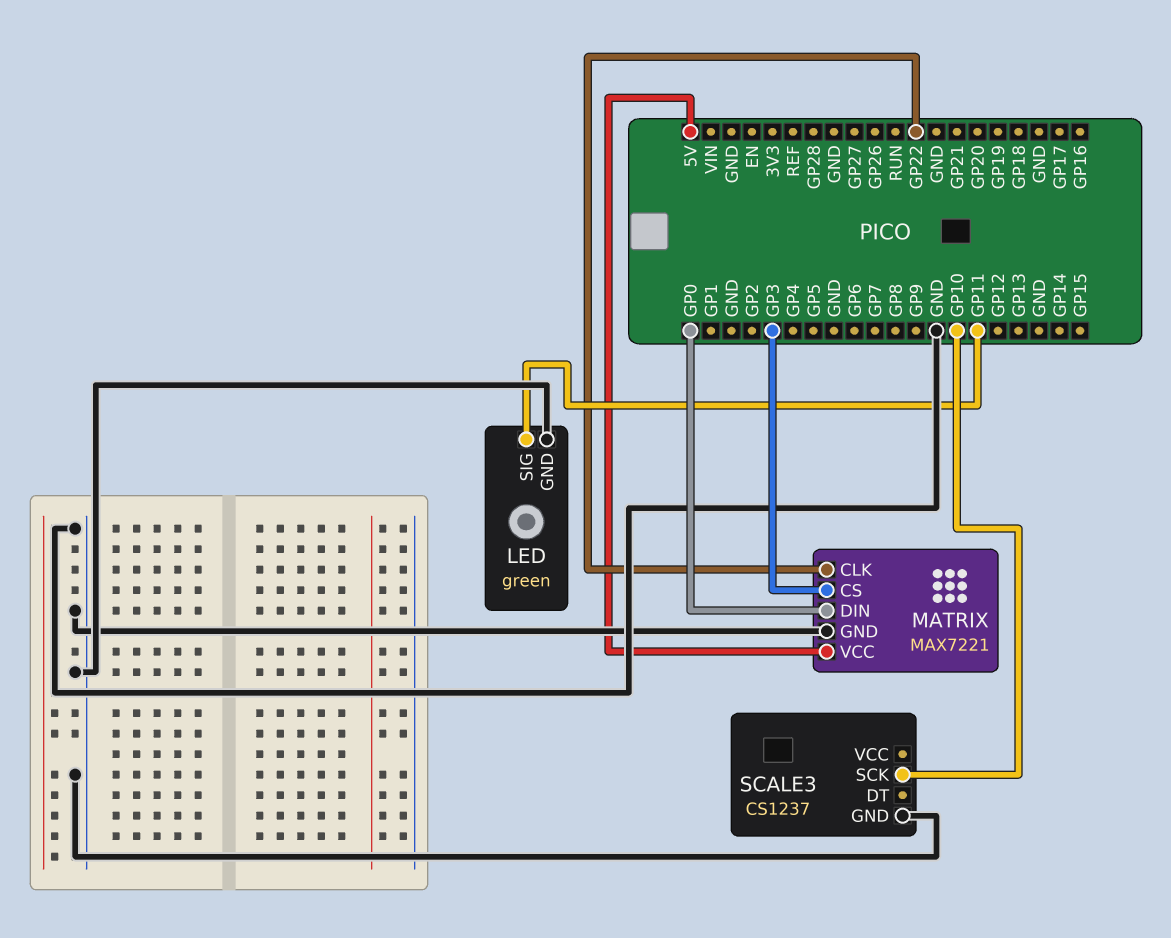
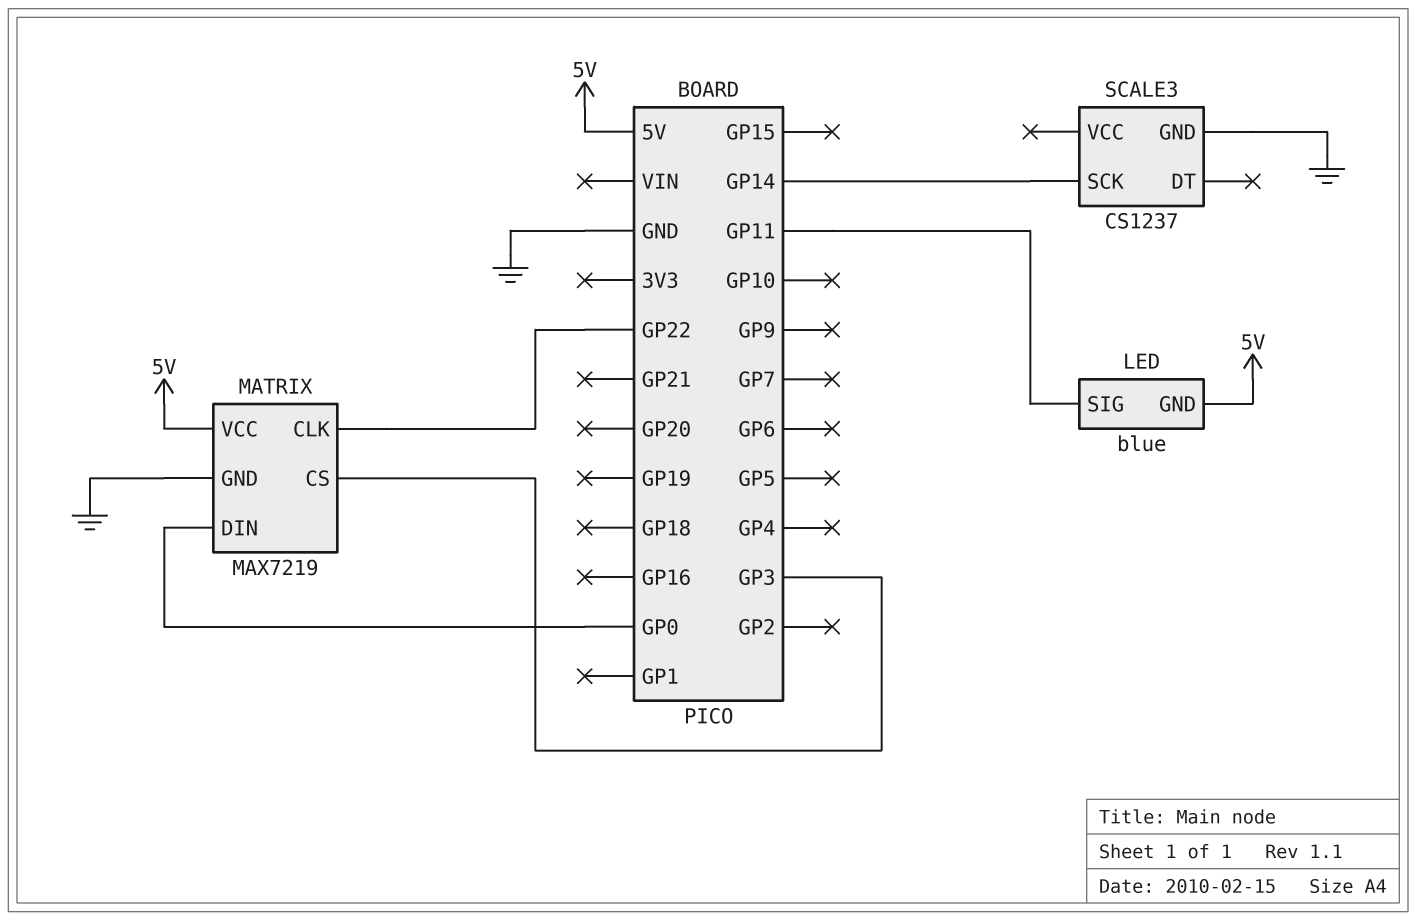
LED: green -> blue
LED pin GND: GND -> 5V
MATRIX: MAX7221 -> MAX7219
SCALE3 pin SCK: GP10 -> GP14

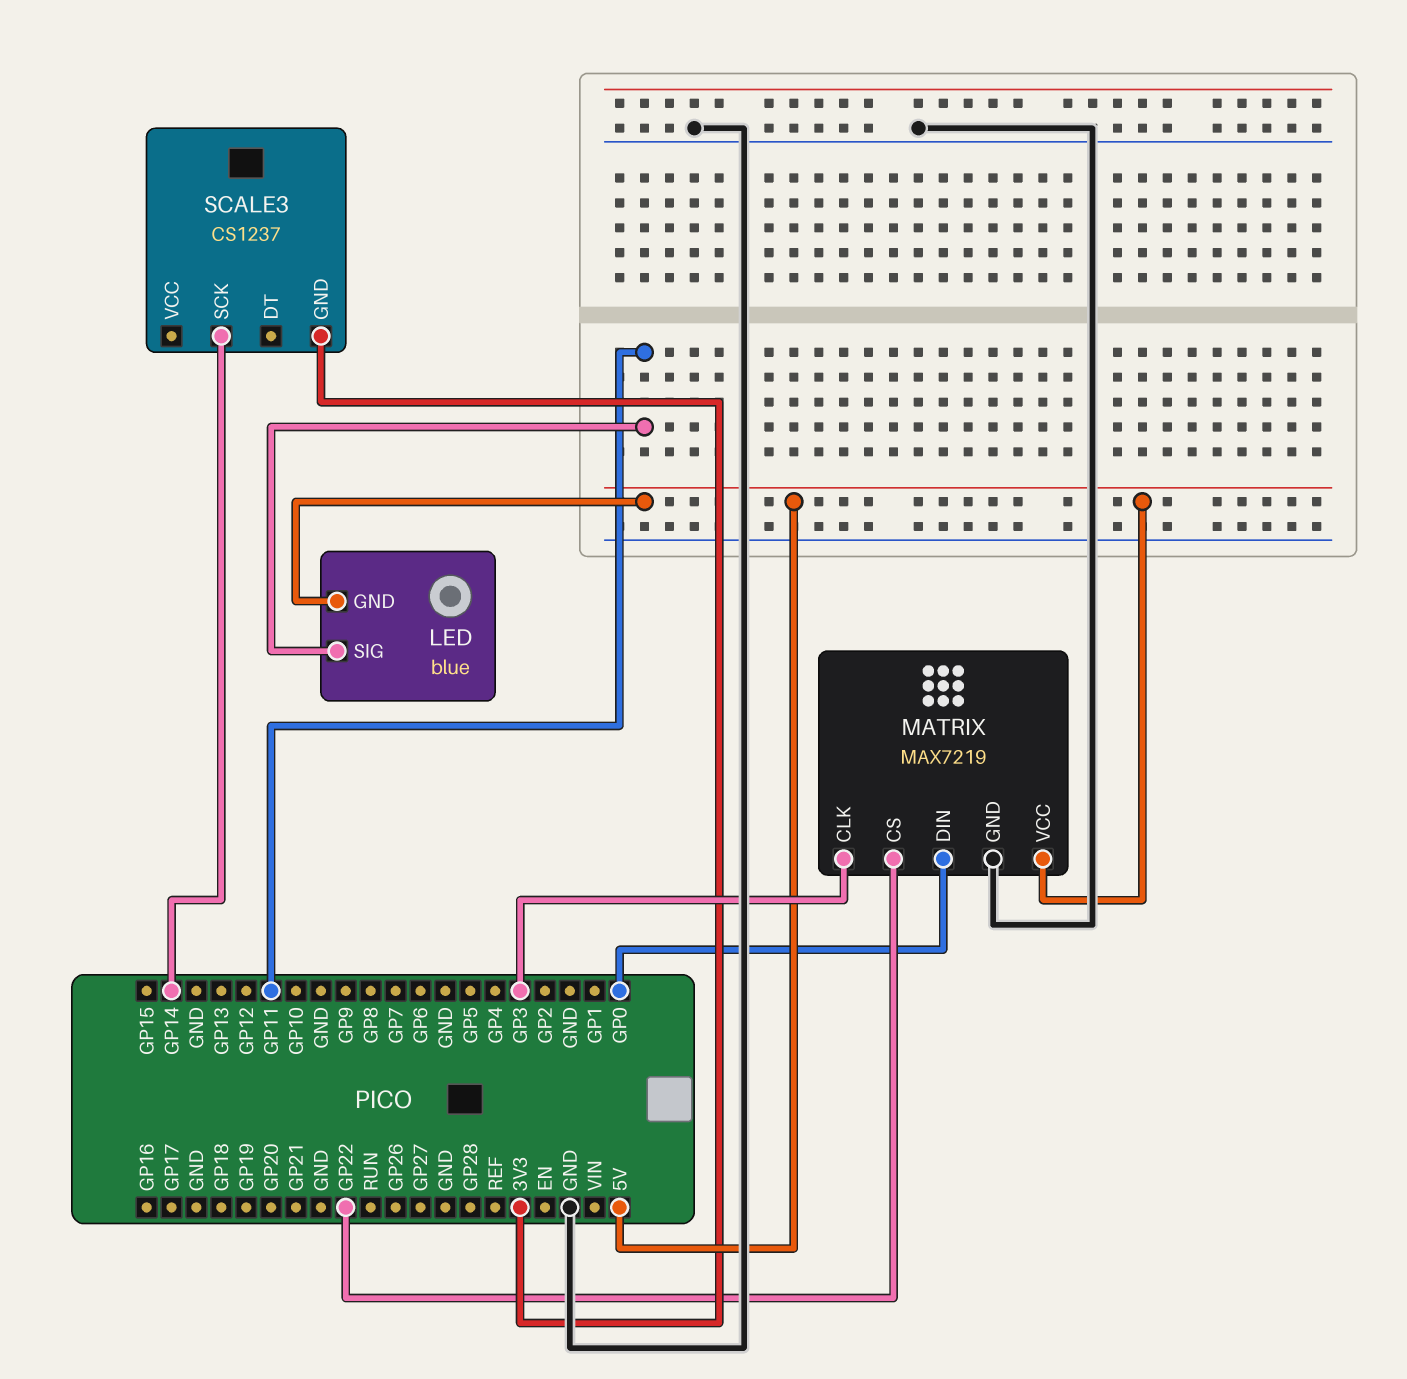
MATRIX pin CLK: GP22 -> GP3
MATRIX pin CS: GP3 -> GP22
SCALE3 pin GND: GND -> 3V3

